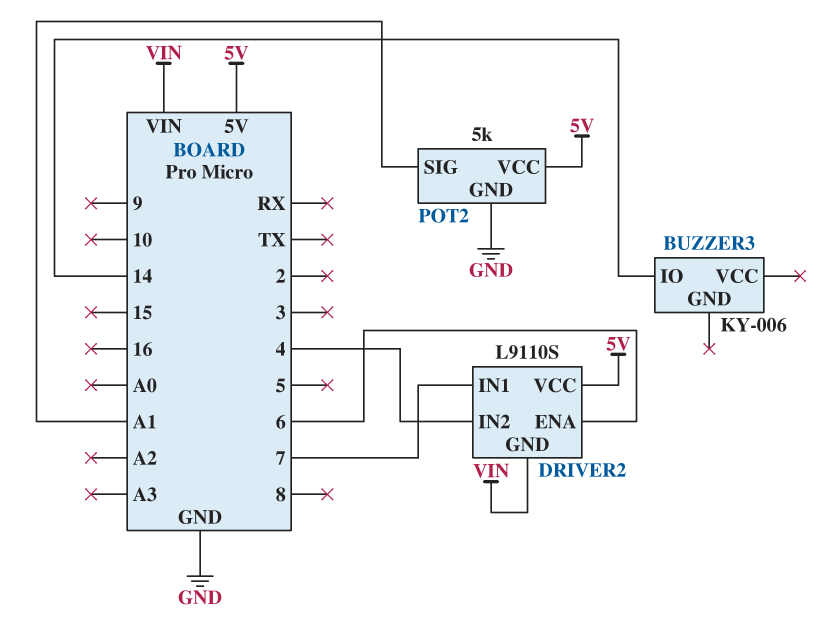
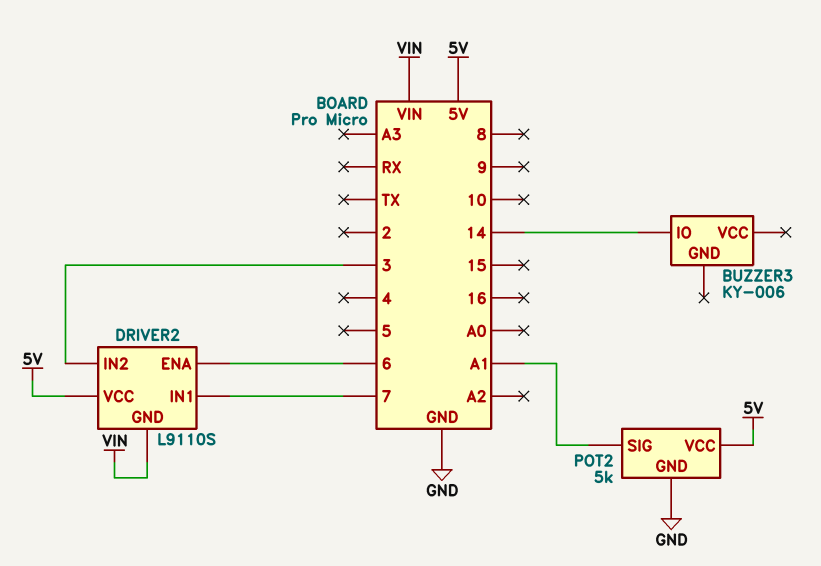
DRIVER2 pin IN2: 4 -> 3

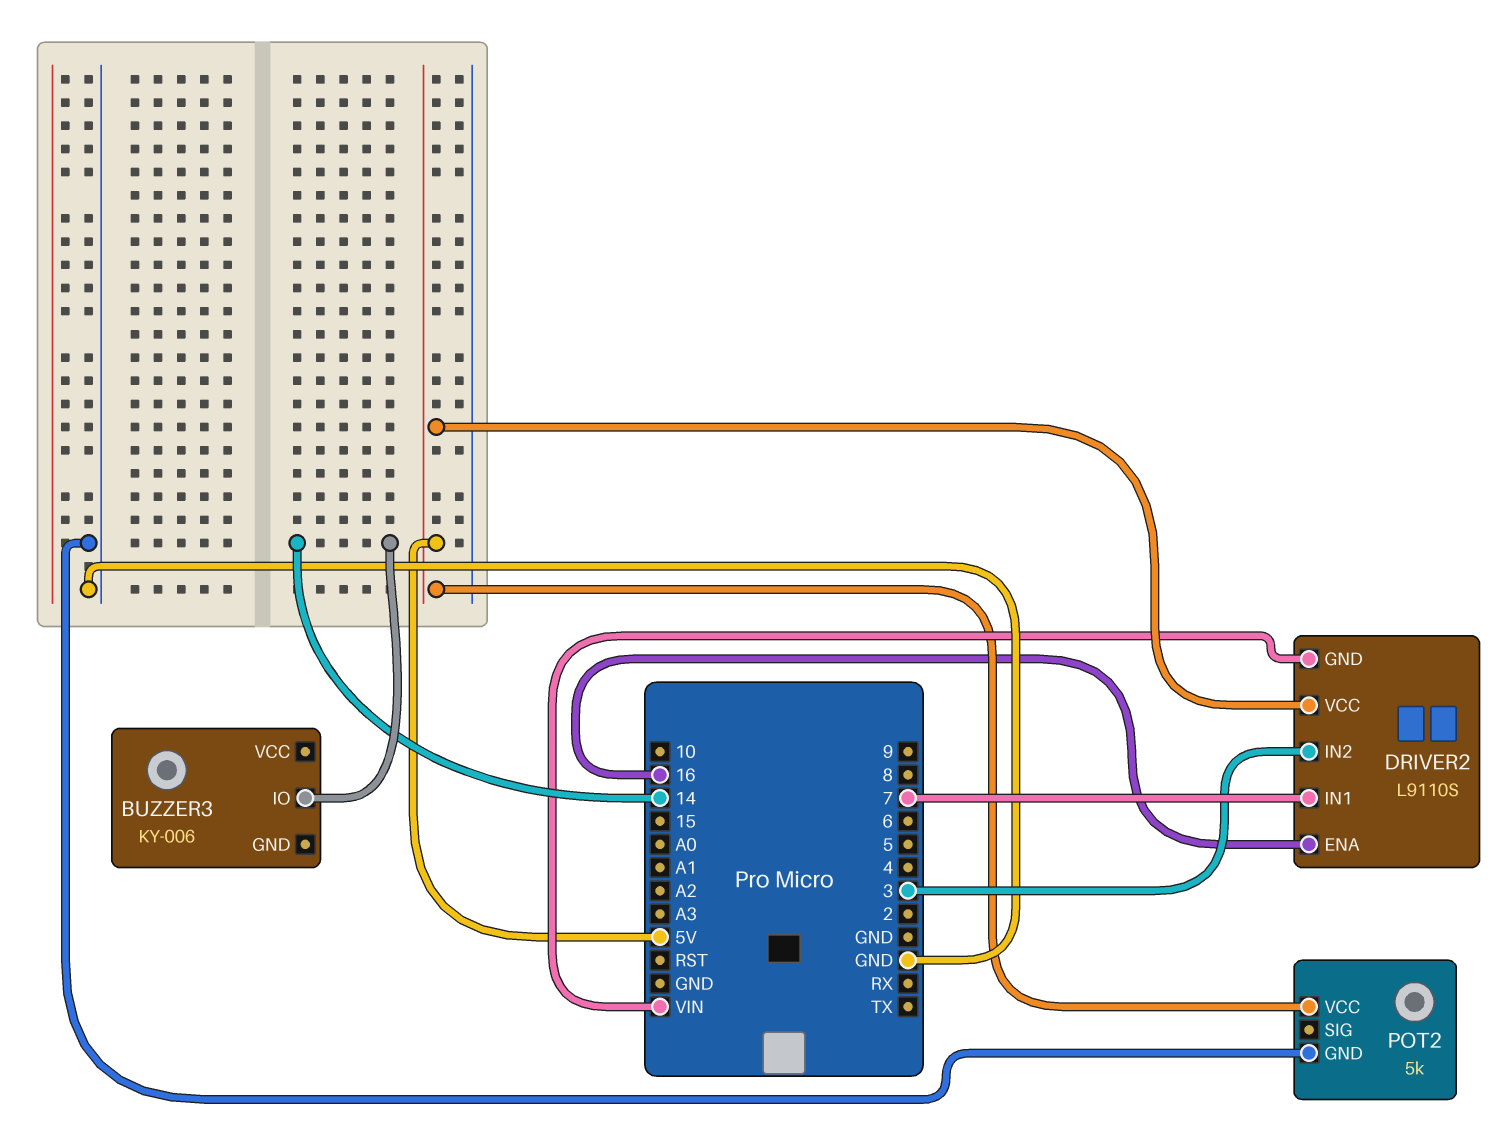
DRIVER2 pin ENA: 6 -> 16
POT2 pin SIG: A1 -> none

